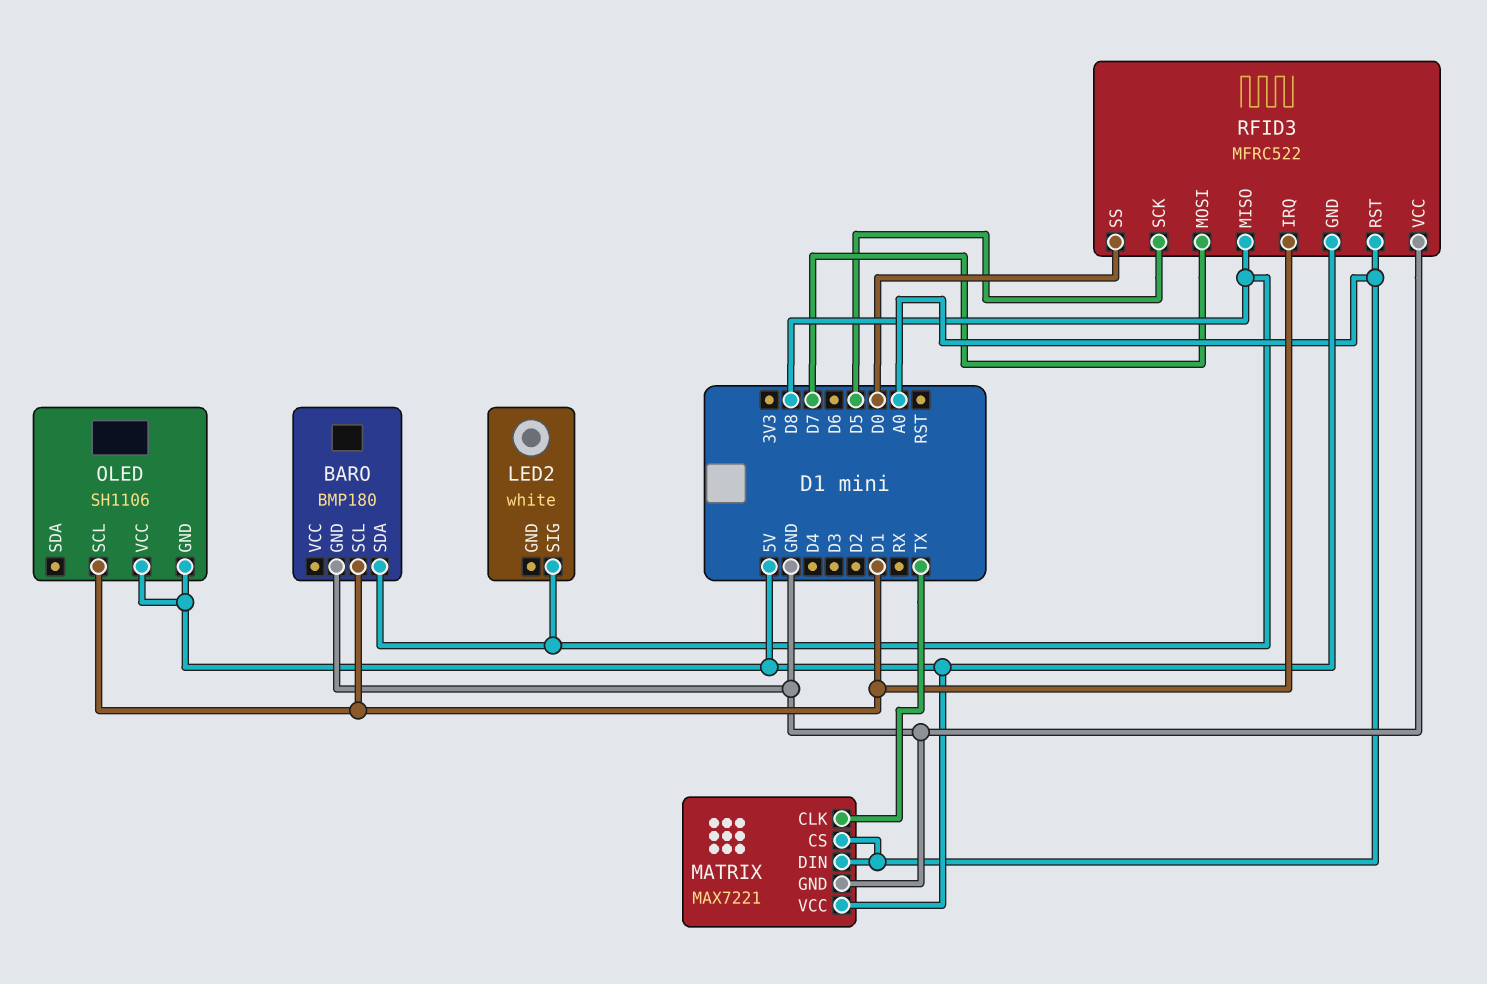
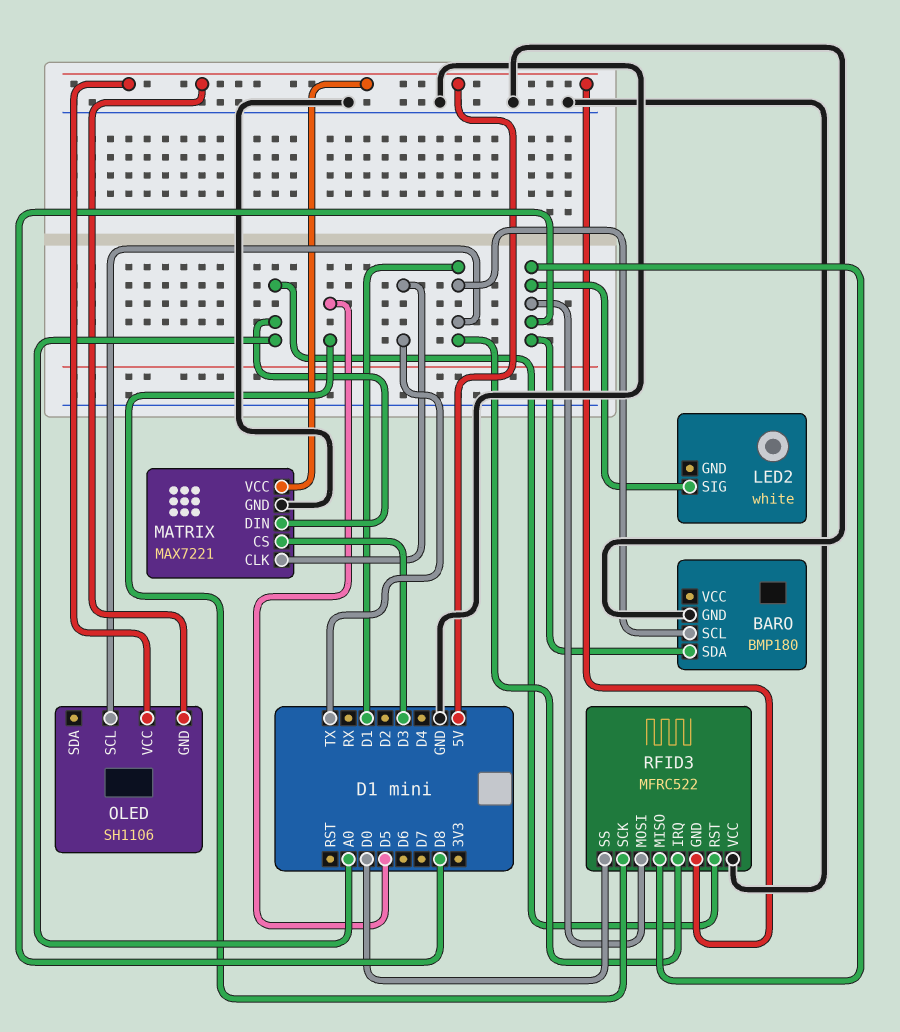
MATRIX pin CS: A0 -> D3
RFID3 pin MOSI: D7 -> D8

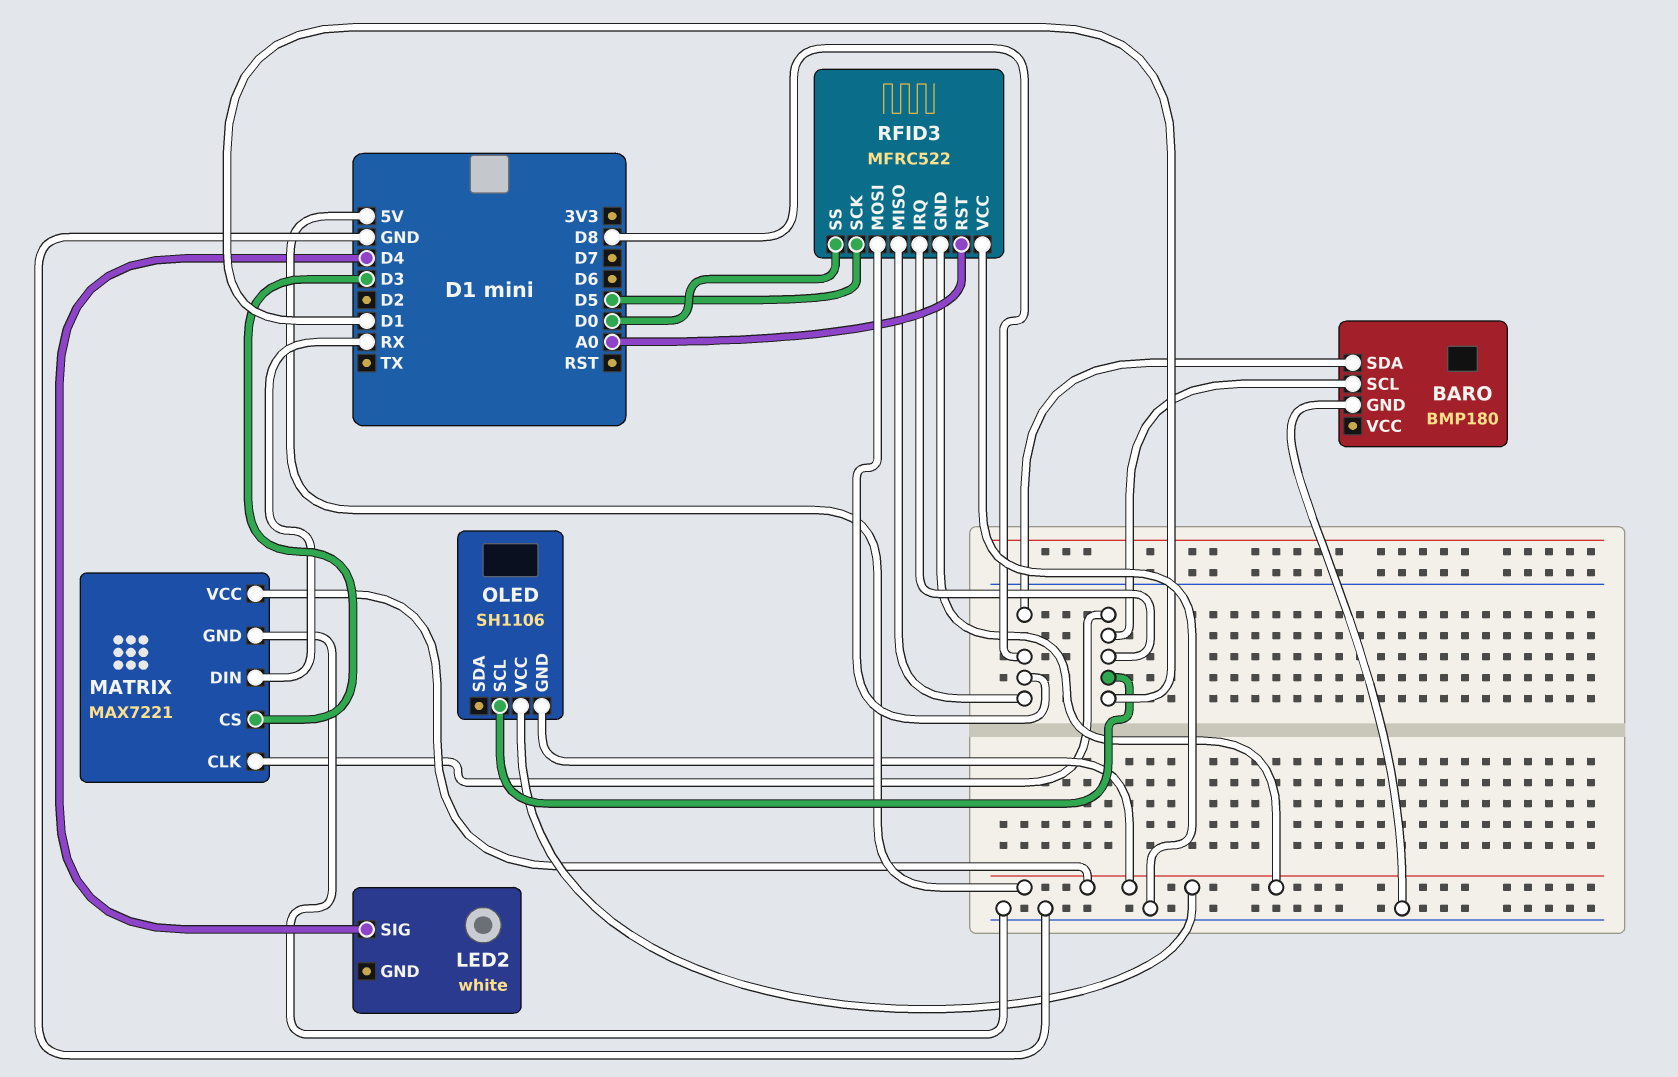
LED2 pin SIG: D8 -> D4
MATRIX pin CLK: TX -> D1
MATRIX pin DIN: A0 -> RX

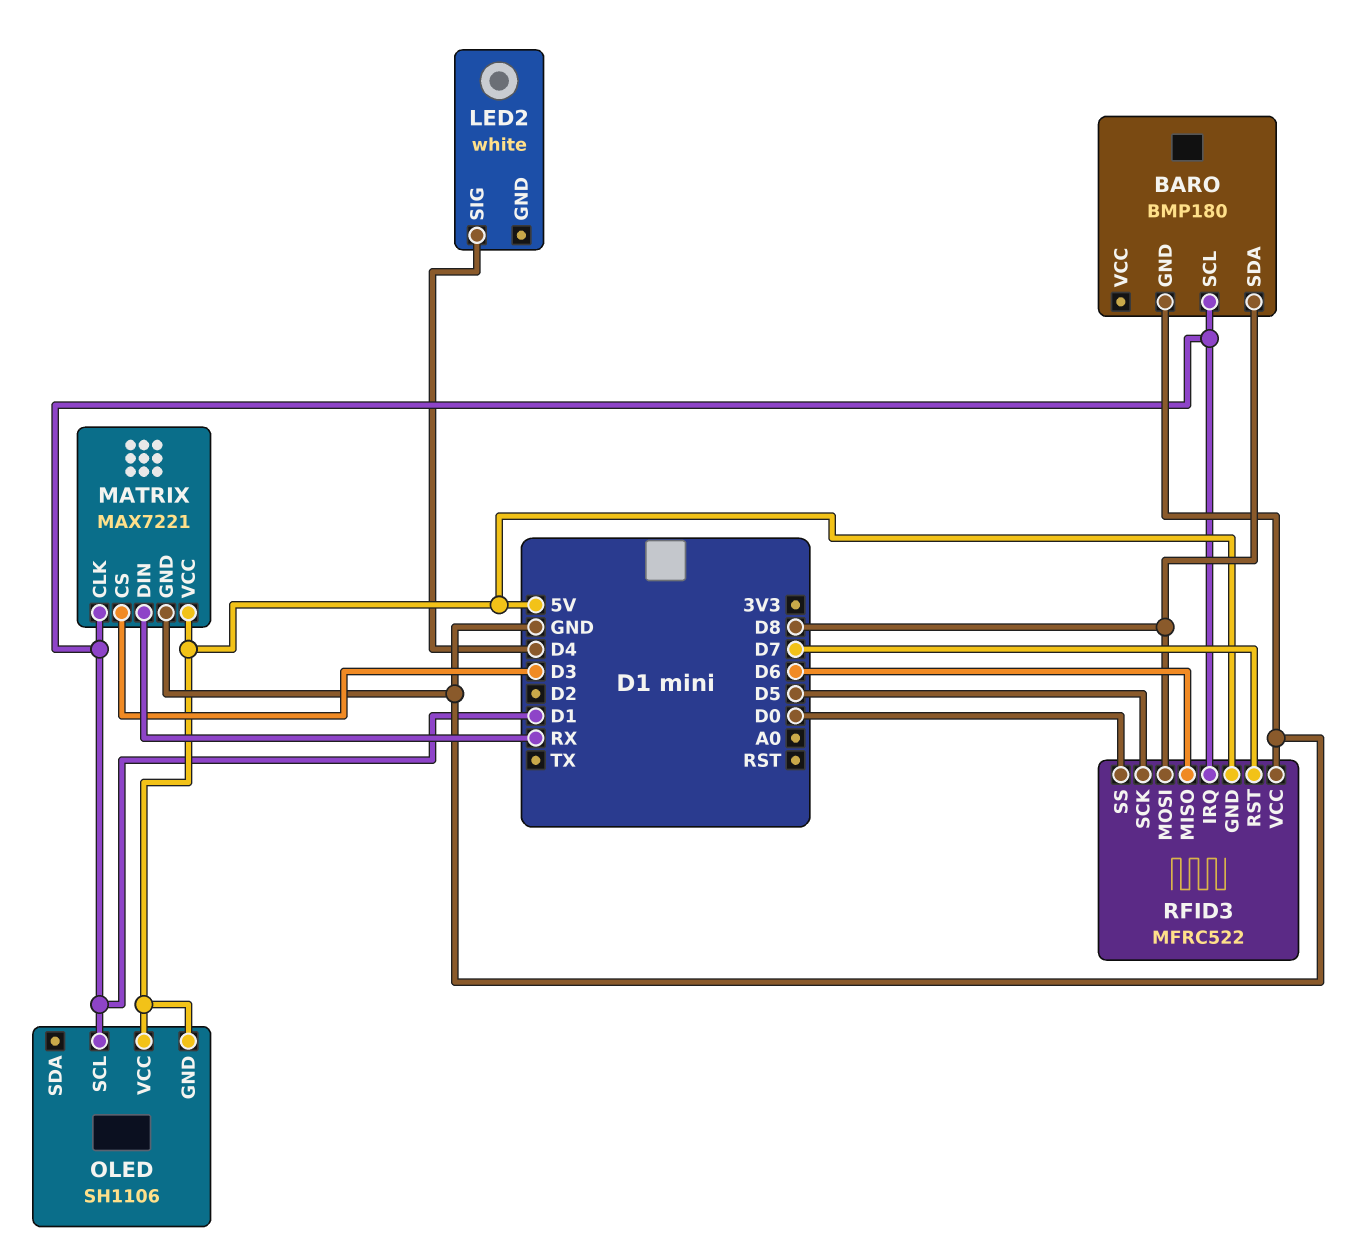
RFID3 pin MISO: D8 -> D6
RFID3 pin RST: A0 -> D7

